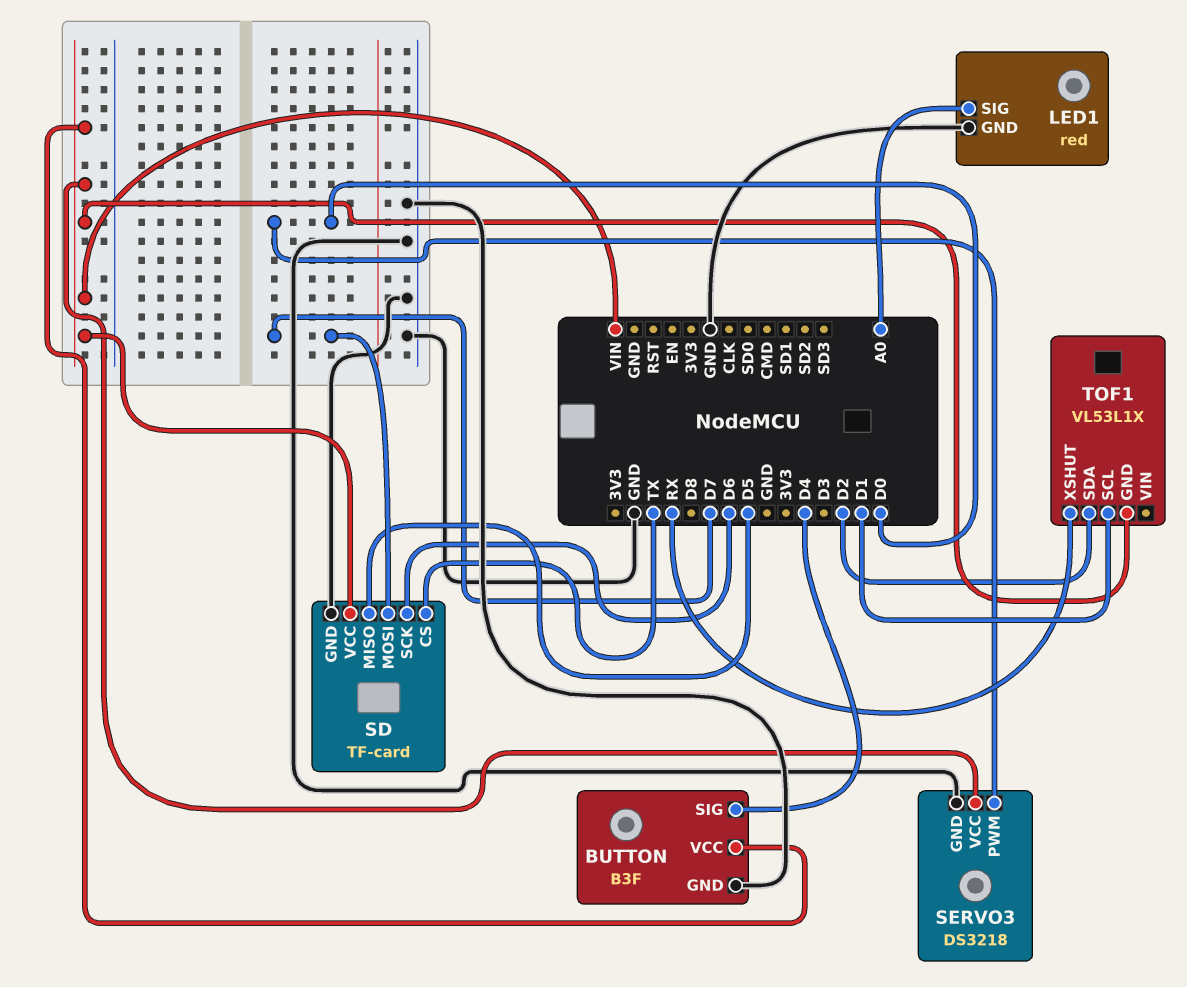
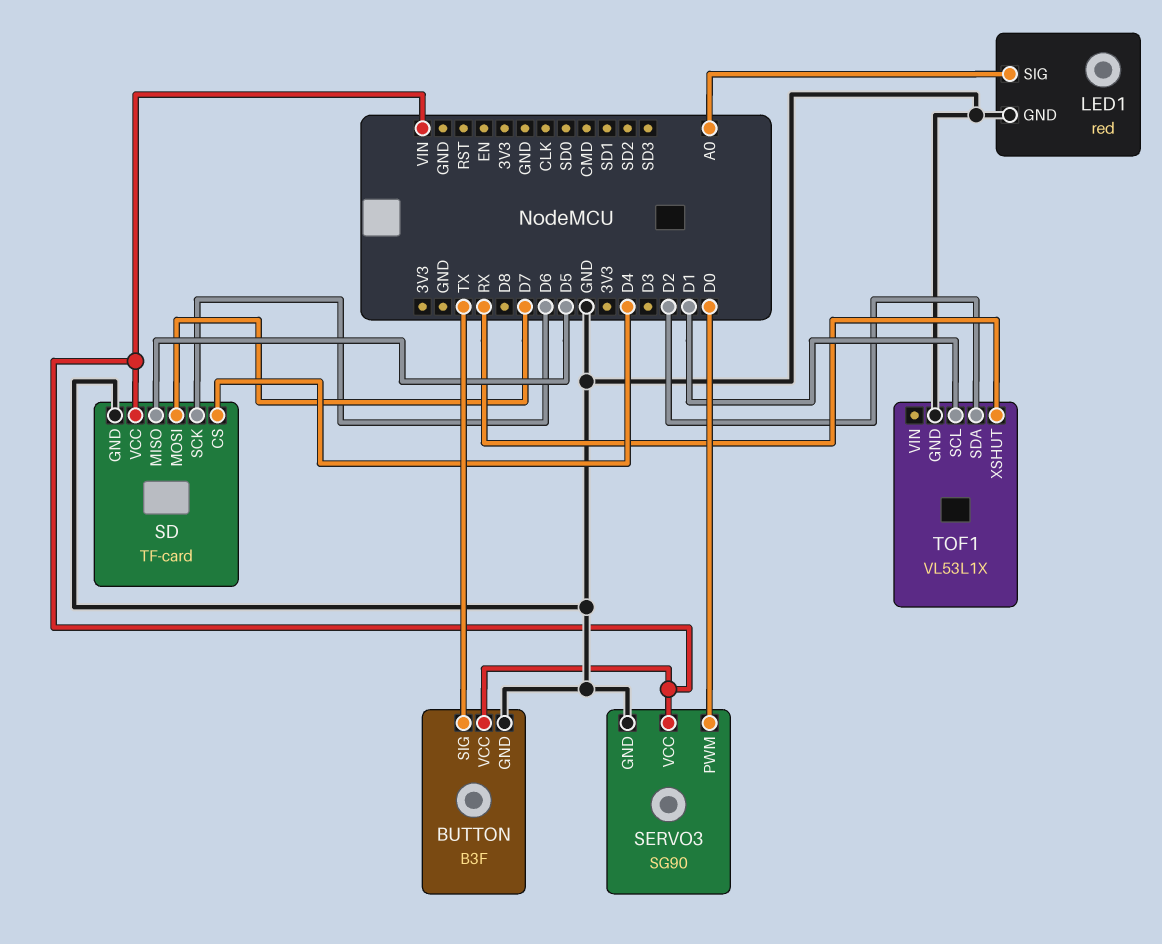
BUTTON pin SIG: D4 -> TX
SD pin CS: TX -> D4
SERVO3: DS3218 -> SG90
TOF1 pin GND: VIN -> GND

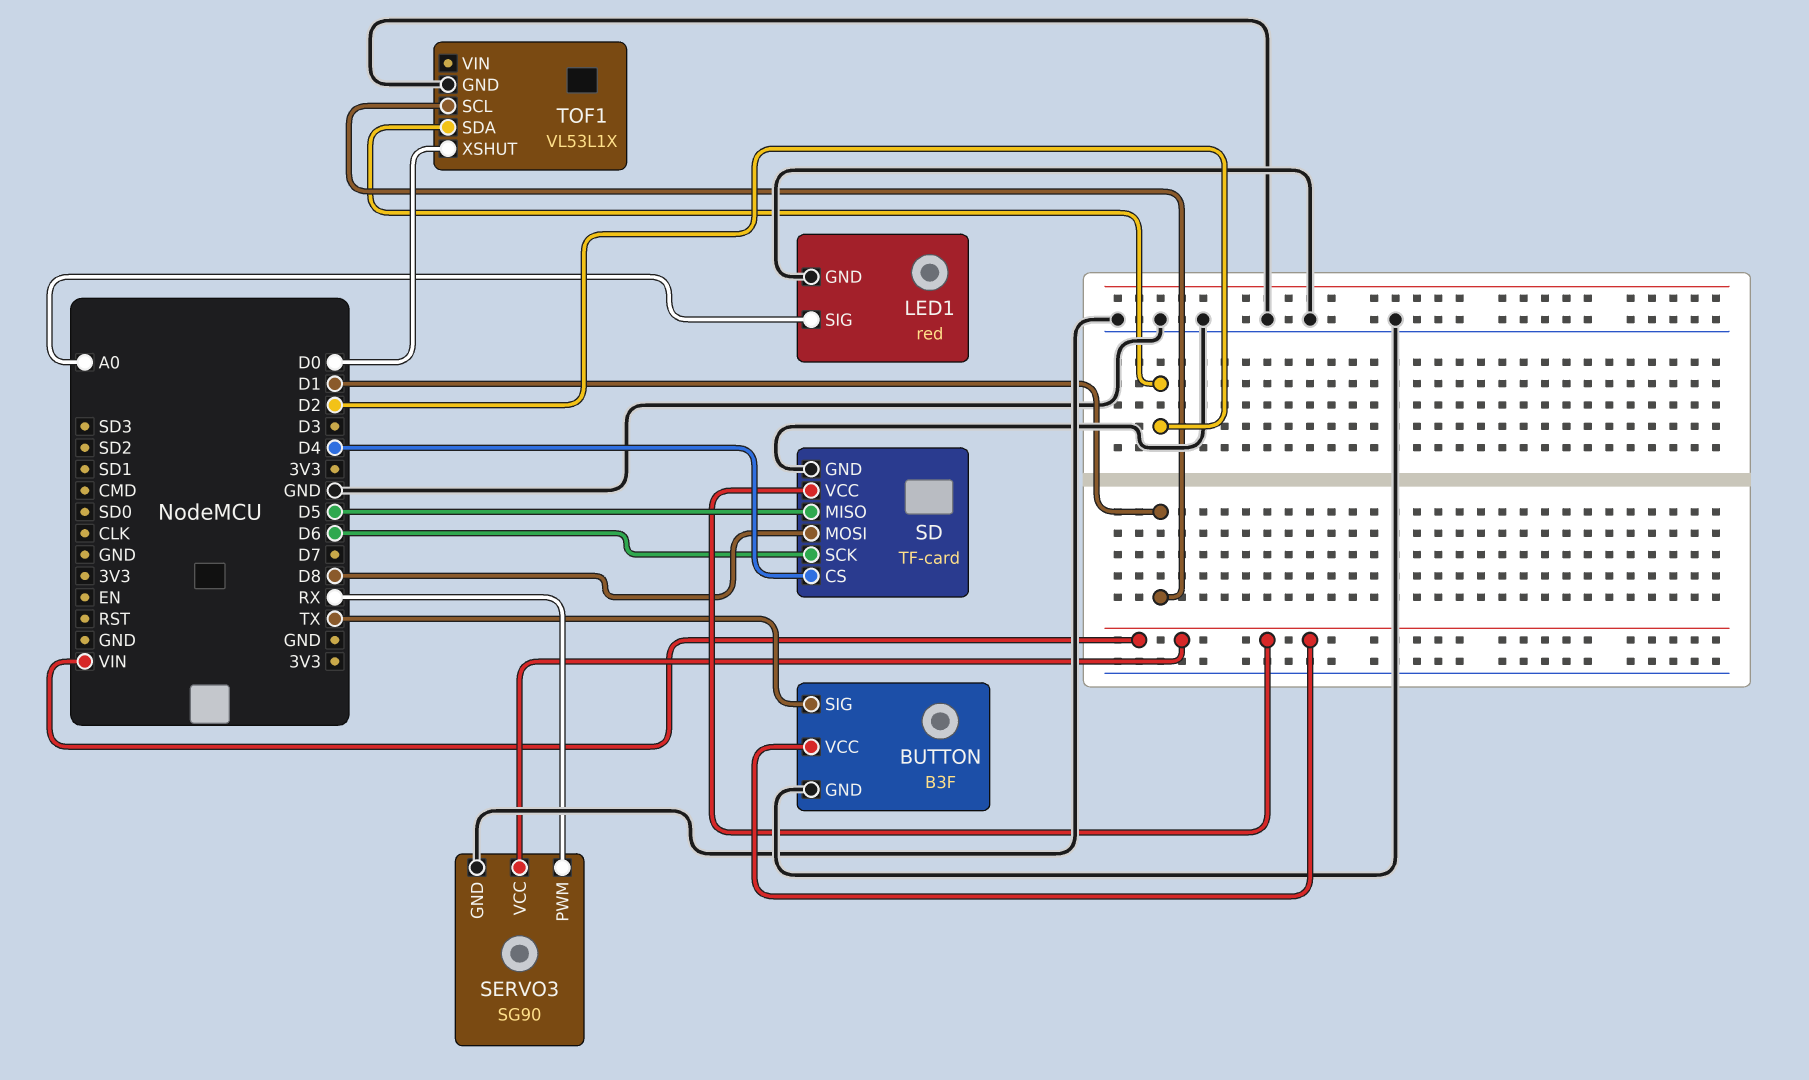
SD pin MOSI: D7 -> D8
SERVO3 pin PWM: D0 -> RX
TOF1 pin XSHUT: RX -> D0

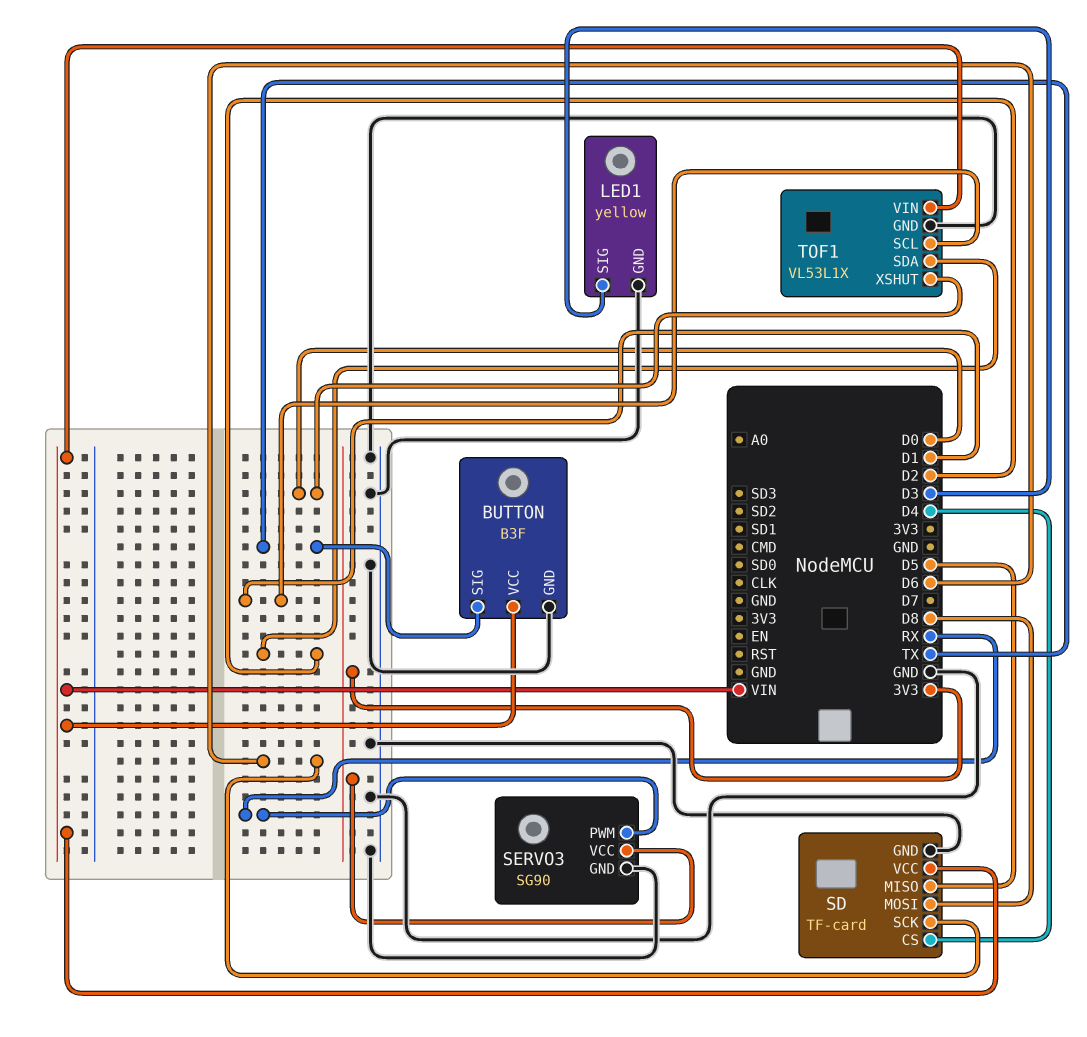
LED1: red -> yellow
LED1 pin SIG: A0 -> D3
SERVO3 pin VCC: VIN -> 3V3
TOF1 pin VIN: none -> VIN

